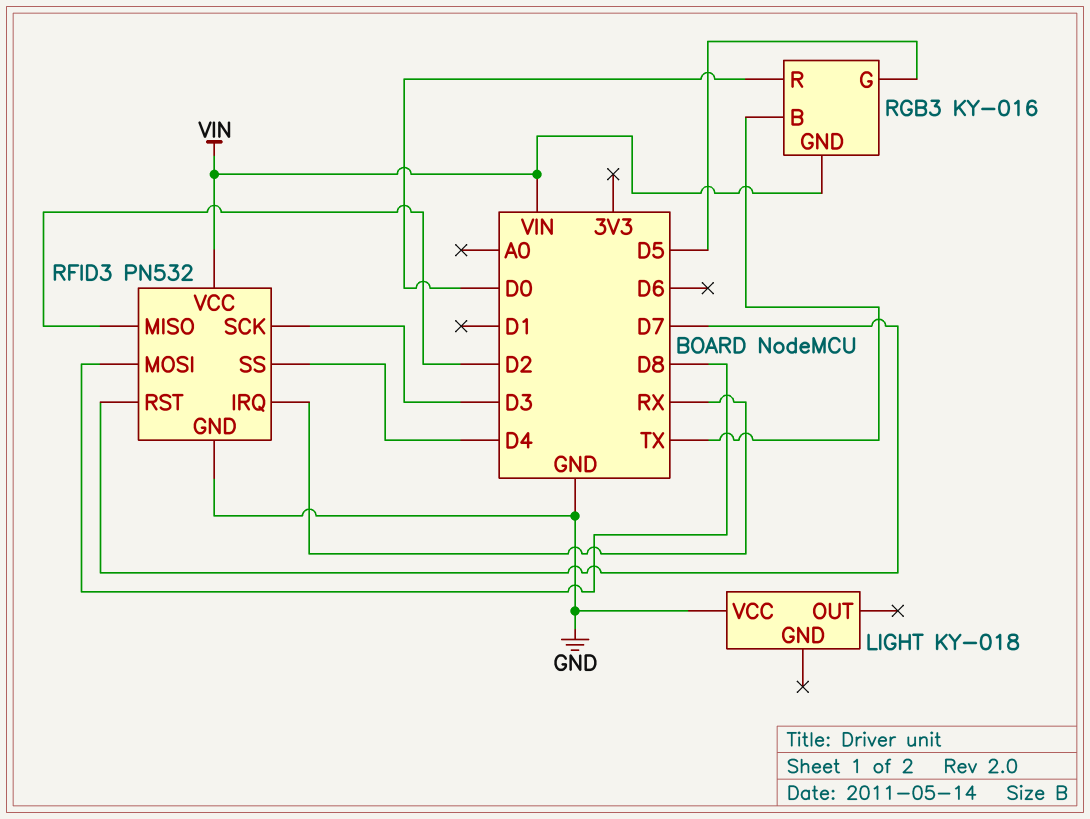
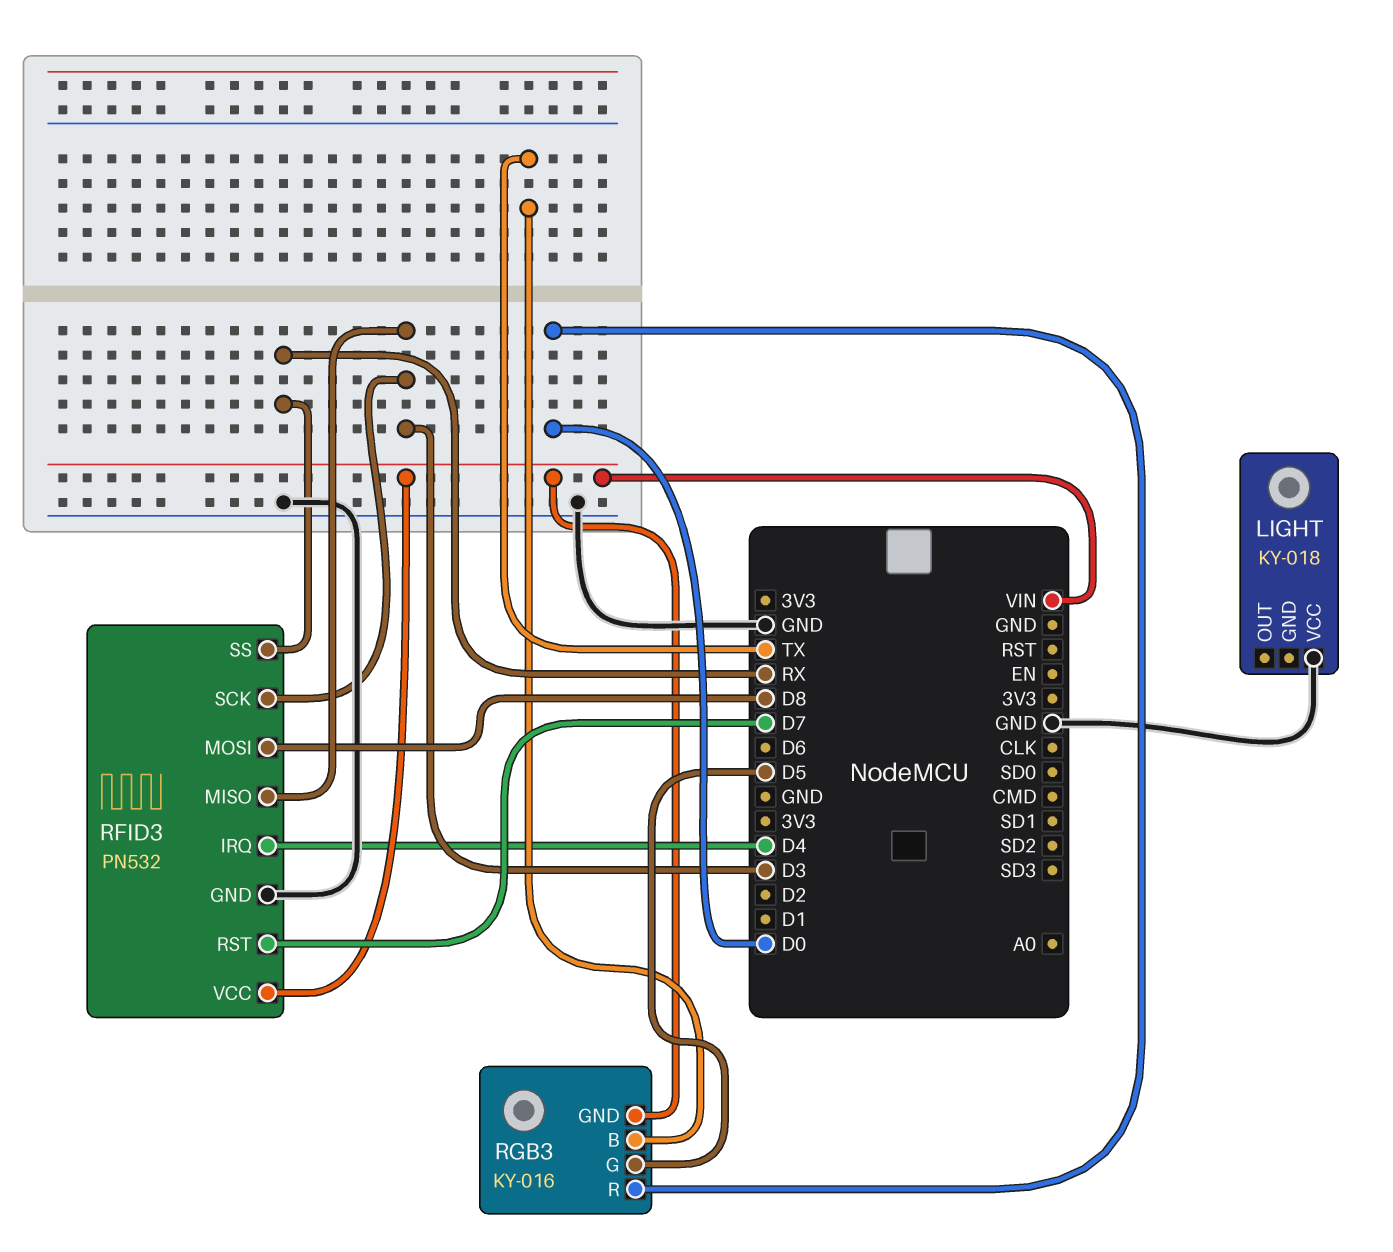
RFID3 pin IRQ: RX -> D4
RFID3 pin MISO: D2 -> D3
RFID3 pin SS: D4 -> RX

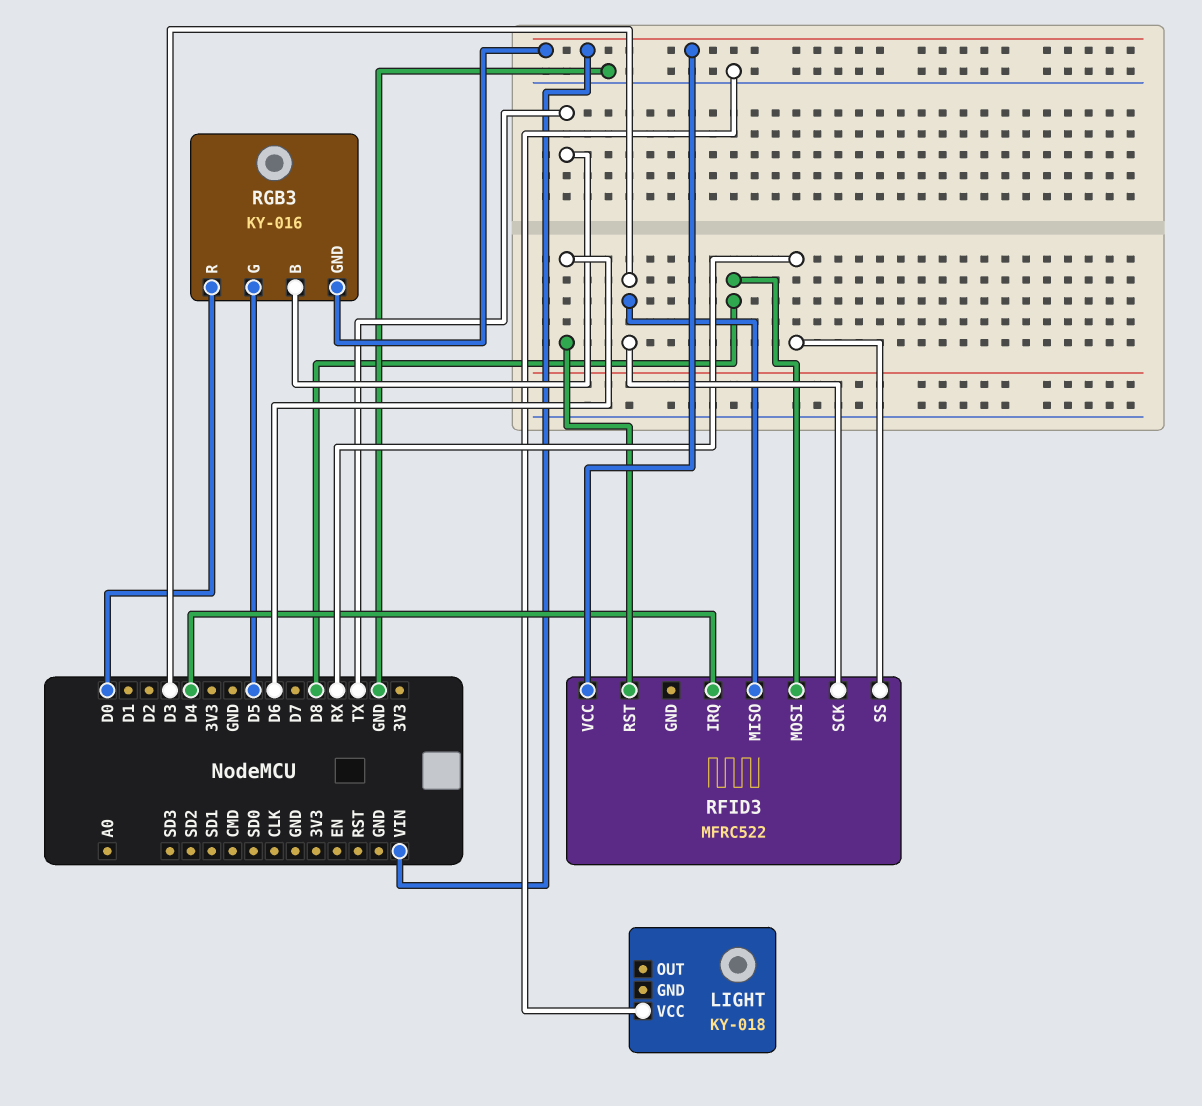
RFID3: PN532 -> MFRC522
RFID3 pin GND: GND -> none
RFID3 pin RST: D7 -> D6

